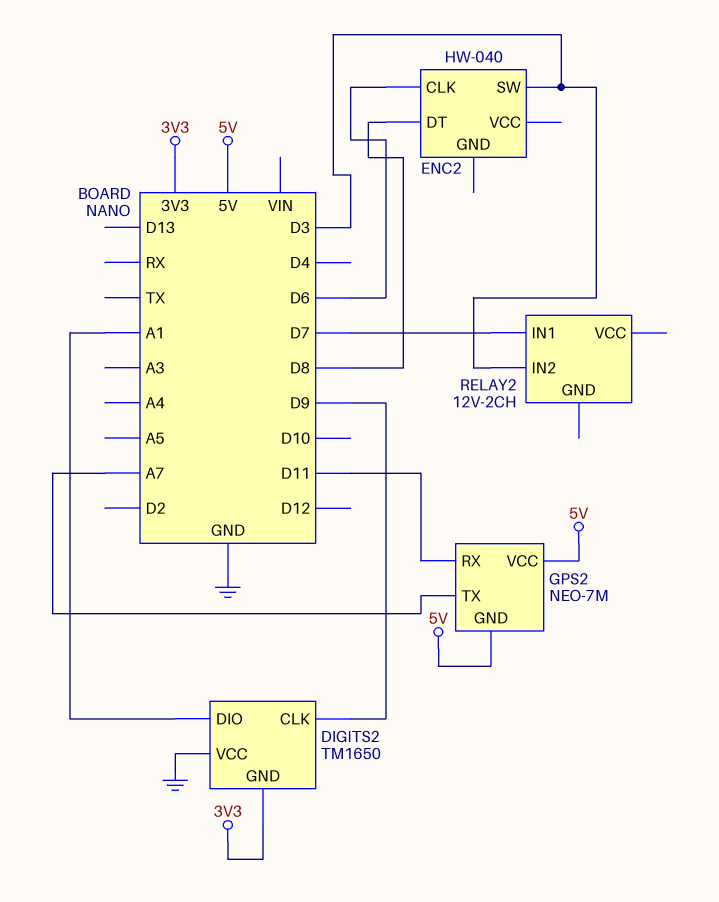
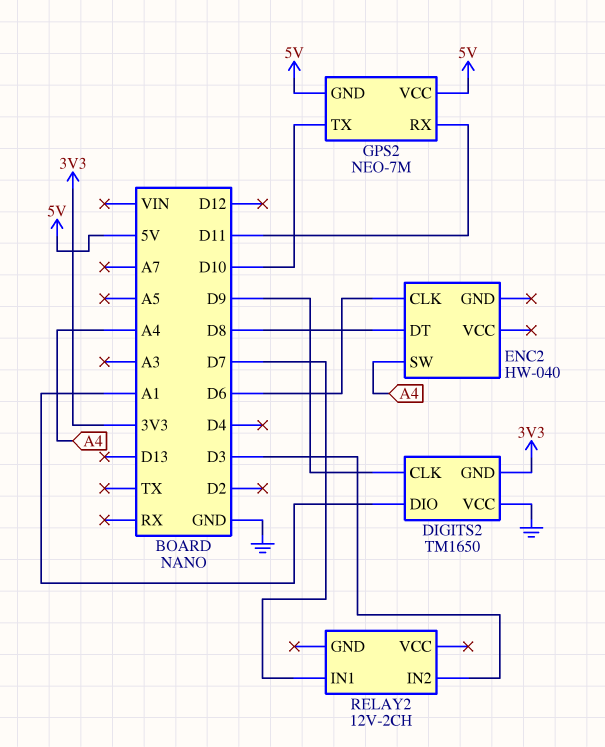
ENC2 pin SW: D3 -> A4
GPS2 pin TX: A7 -> D10

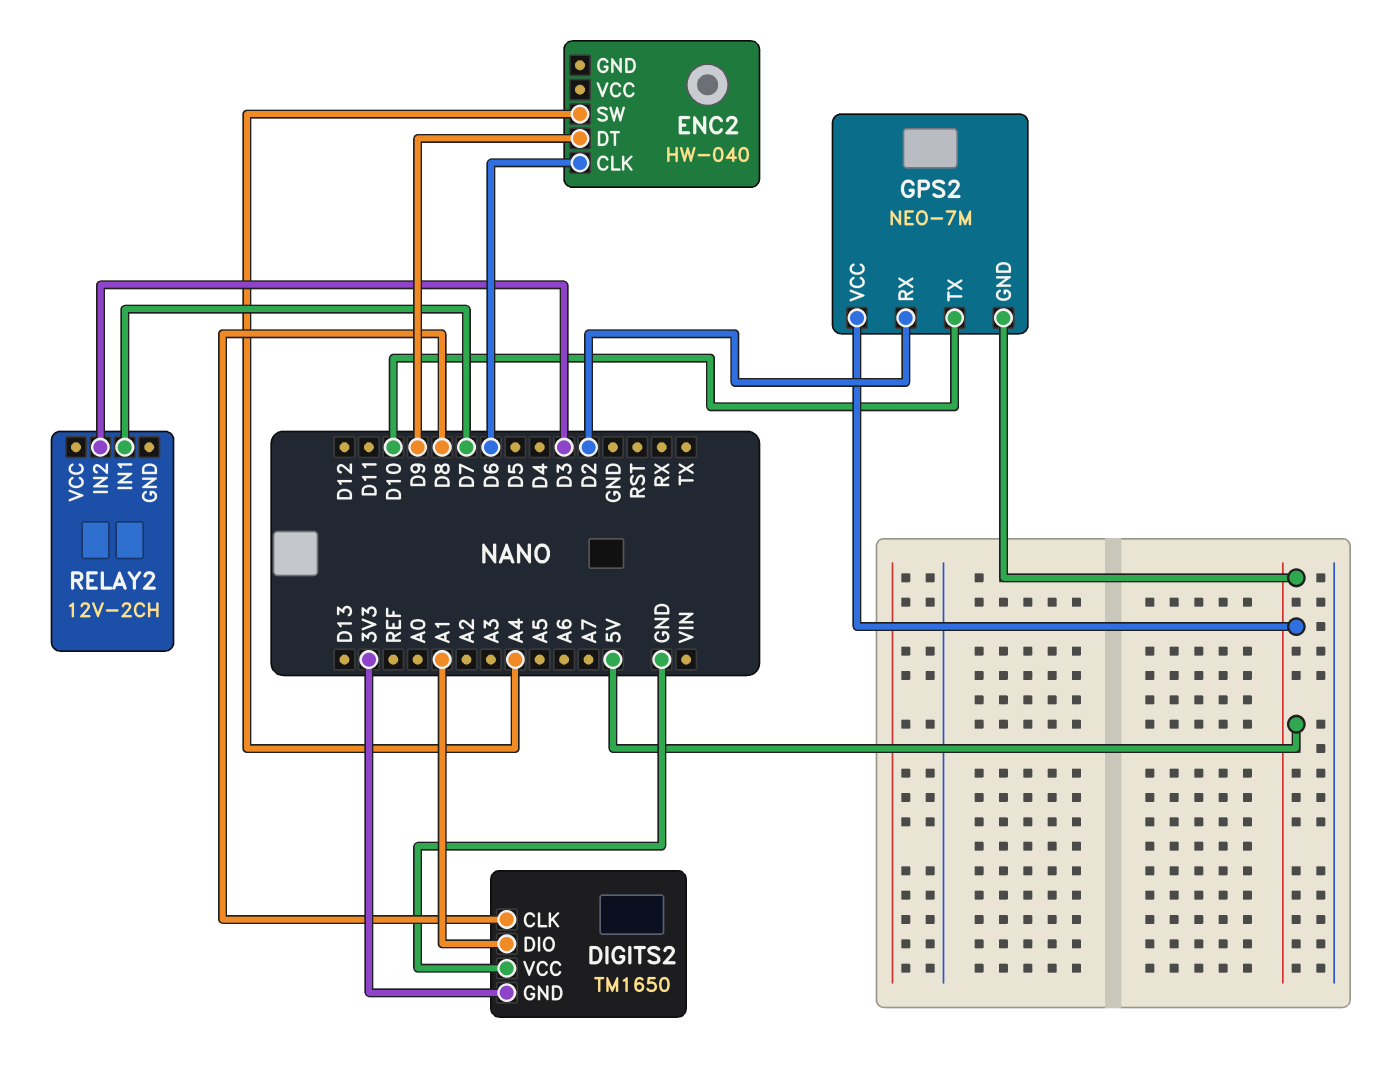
DIGITS2 pin CLK: D9 -> D8
ENC2 pin DT: D8 -> D9
GPS2 pin RX: D11 -> D2

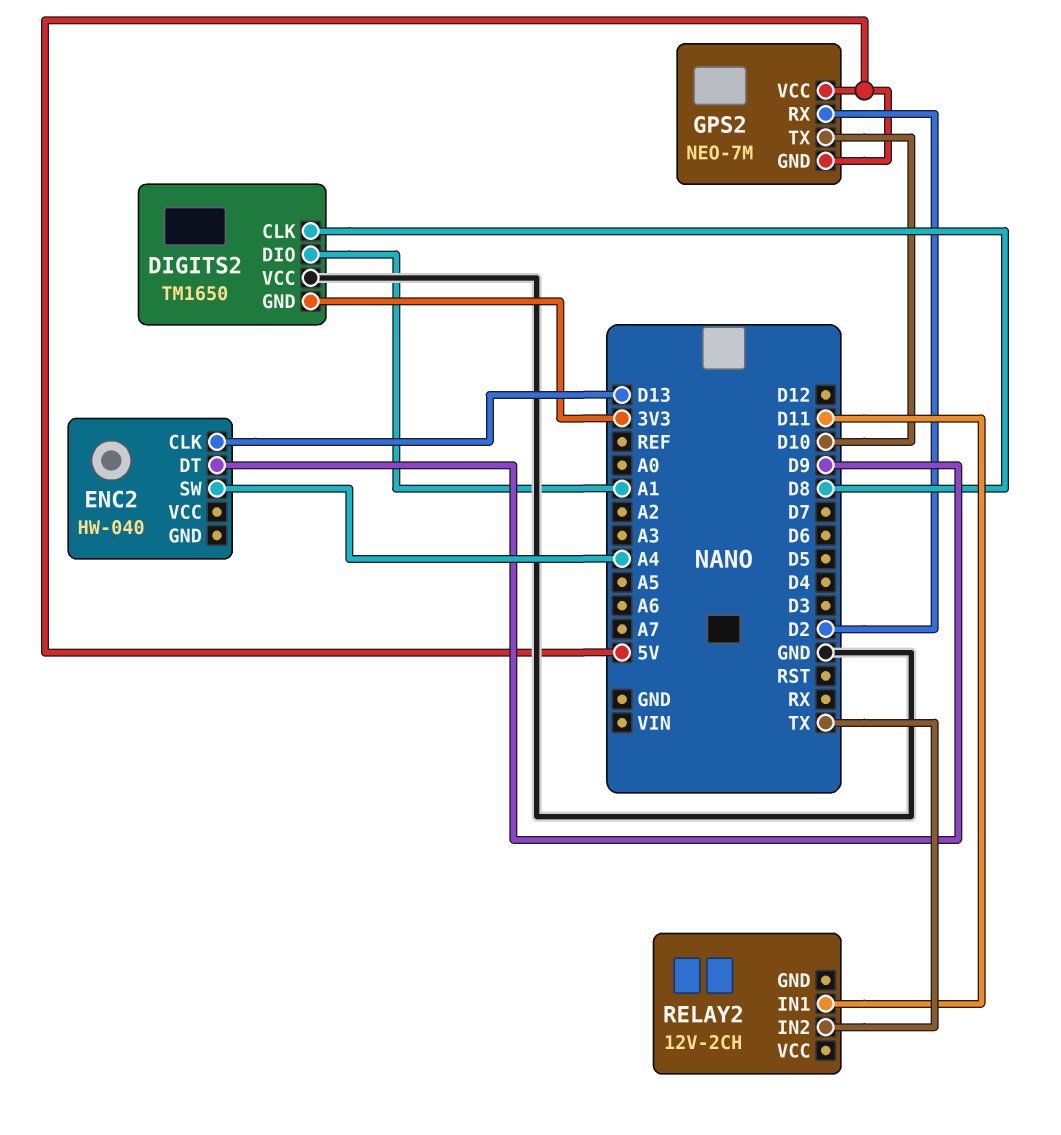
ENC2 pin CLK: D6 -> D13
RELAY2 pin IN1: D7 -> D11
RELAY2 pin IN2: D3 -> TX

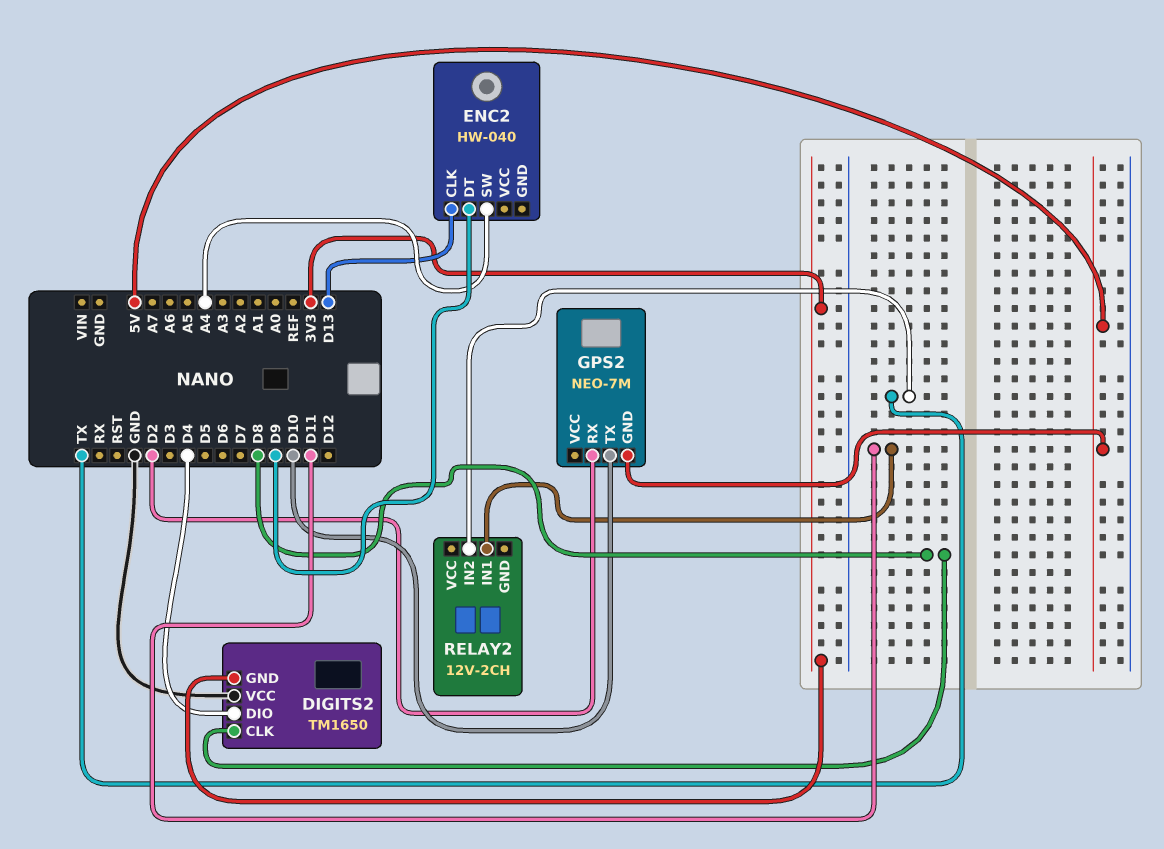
DIGITS2 pin DIO: A1 -> D4
GPS2 pin VCC: 5V -> none

